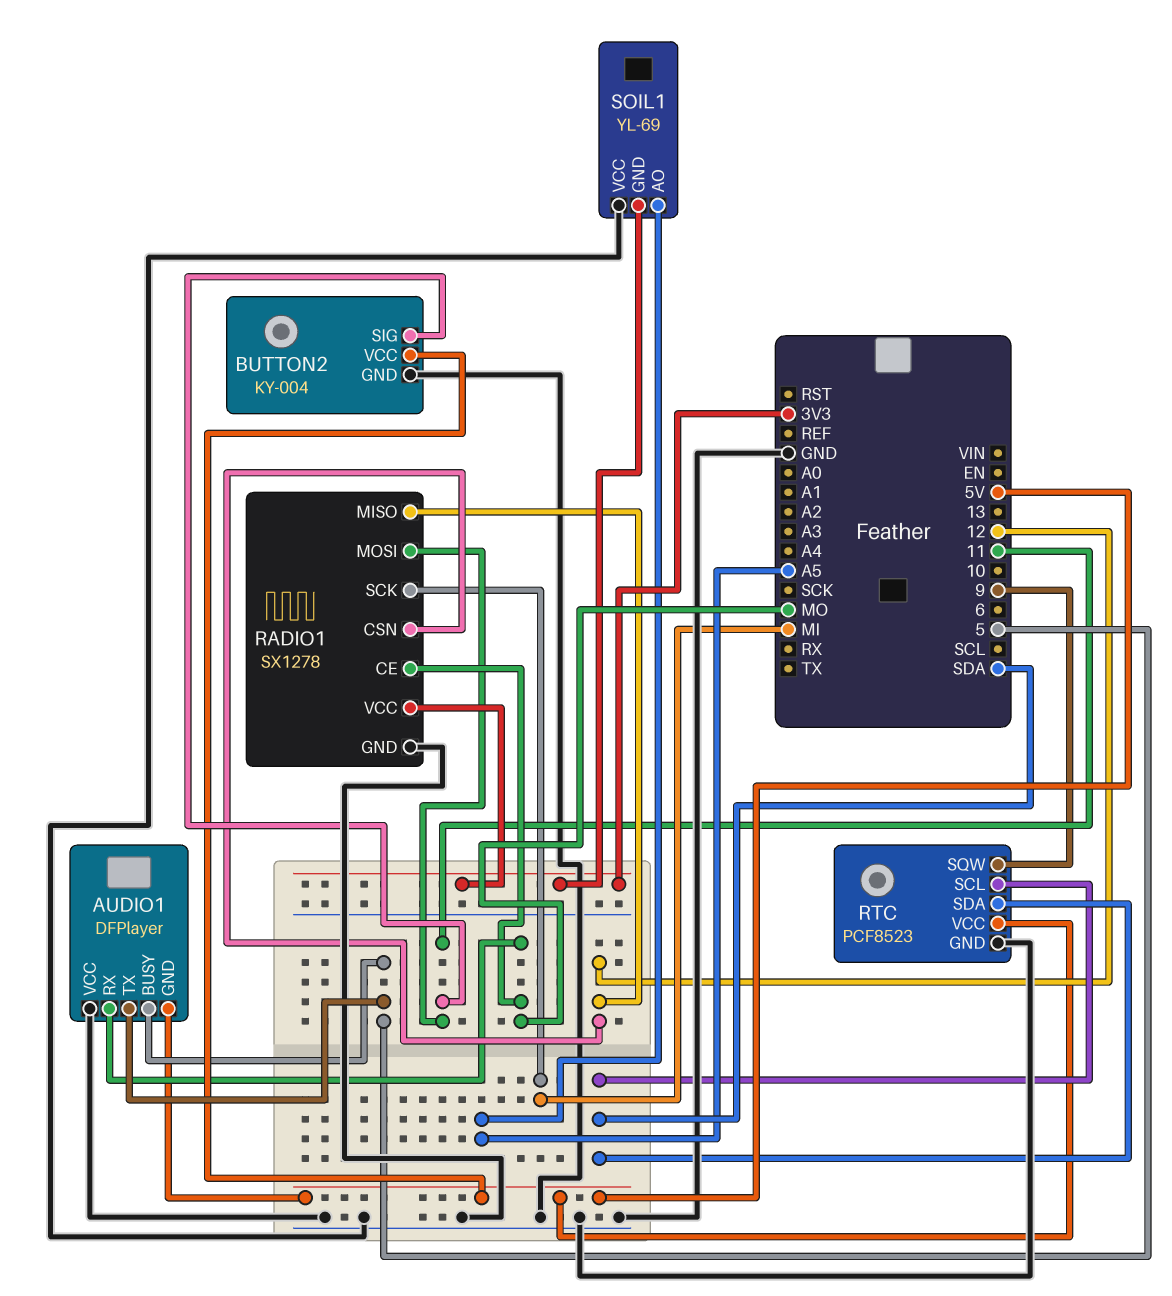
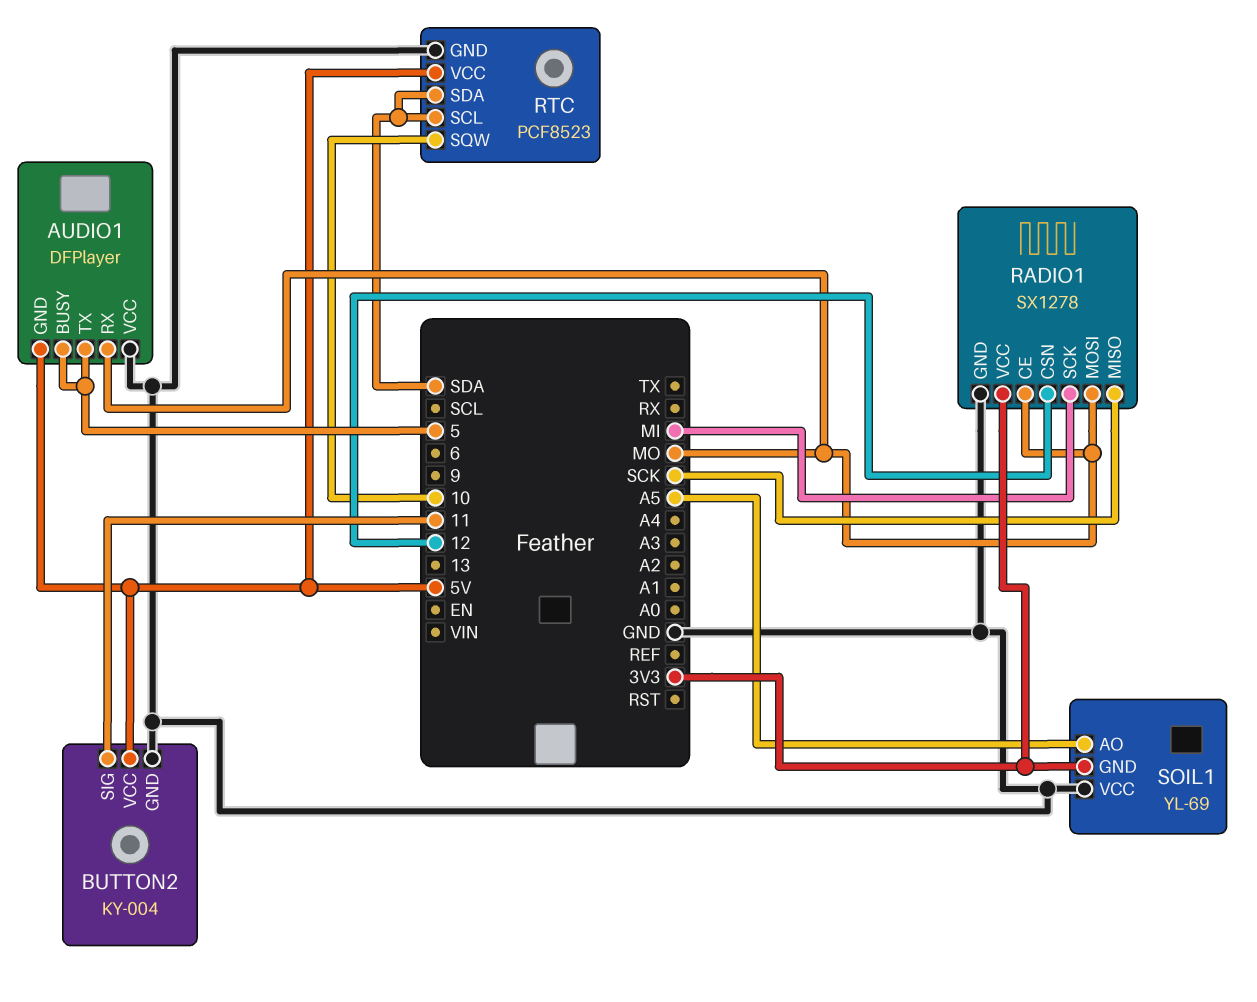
RADIO1 pin MISO: 12 -> SCK
RADIO1 pin MOSI: 11 -> MO
RTC pin SQW: 9 -> 10

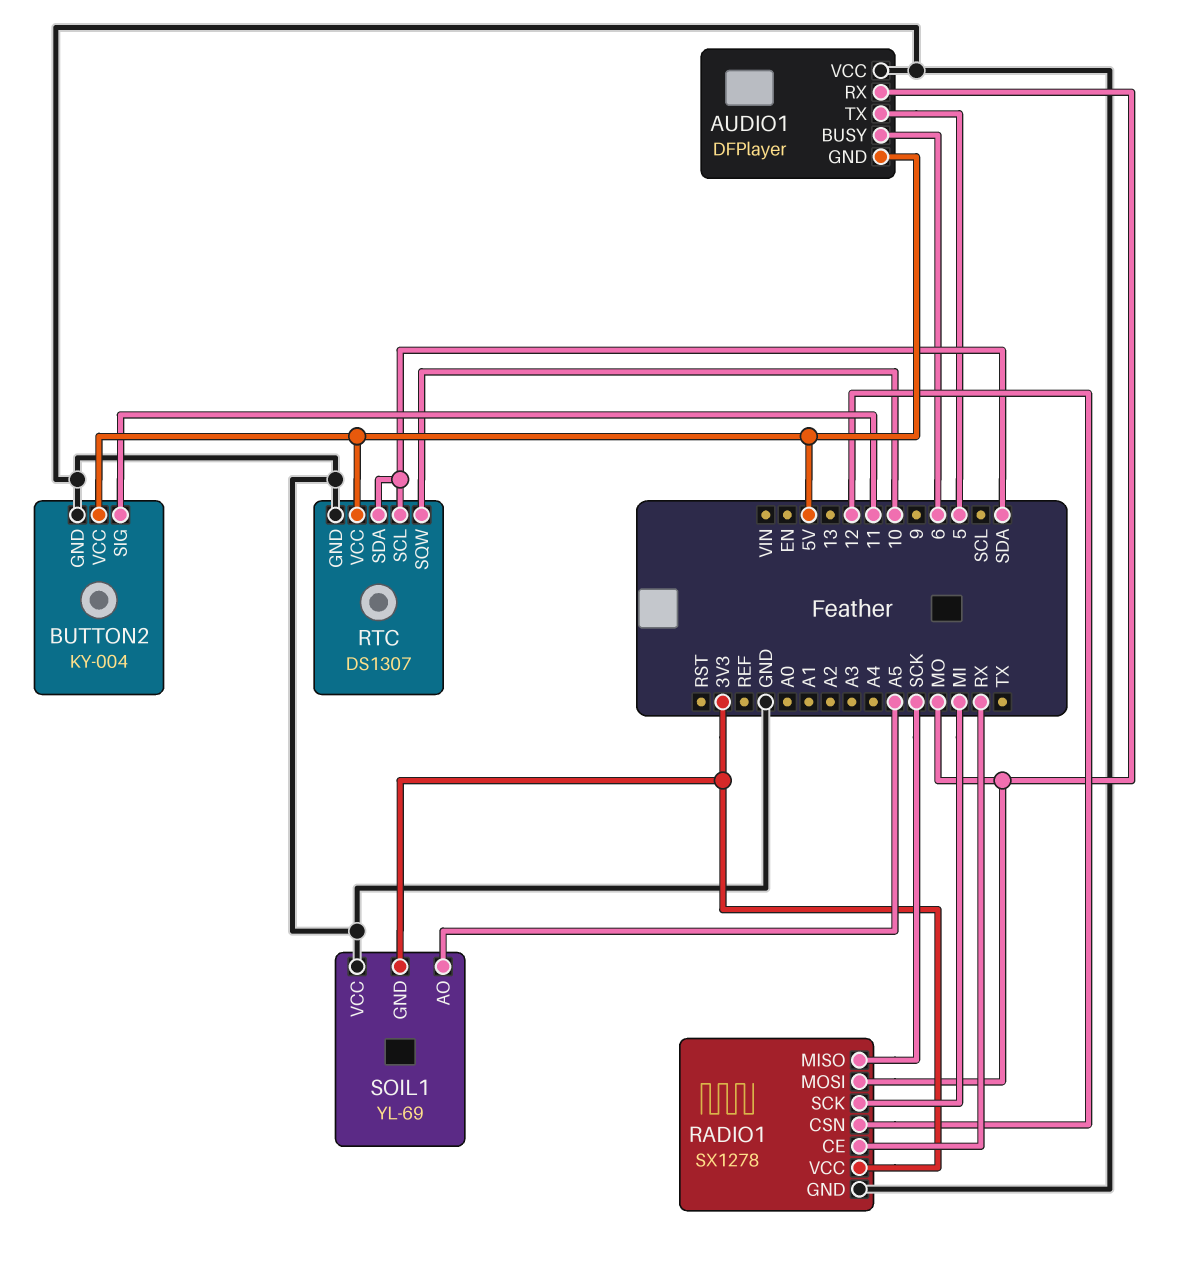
AUDIO1 pin BUSY: 5 -> 6
RADIO1 pin CE: MO -> RX
RTC: PCF8523 -> DS1307

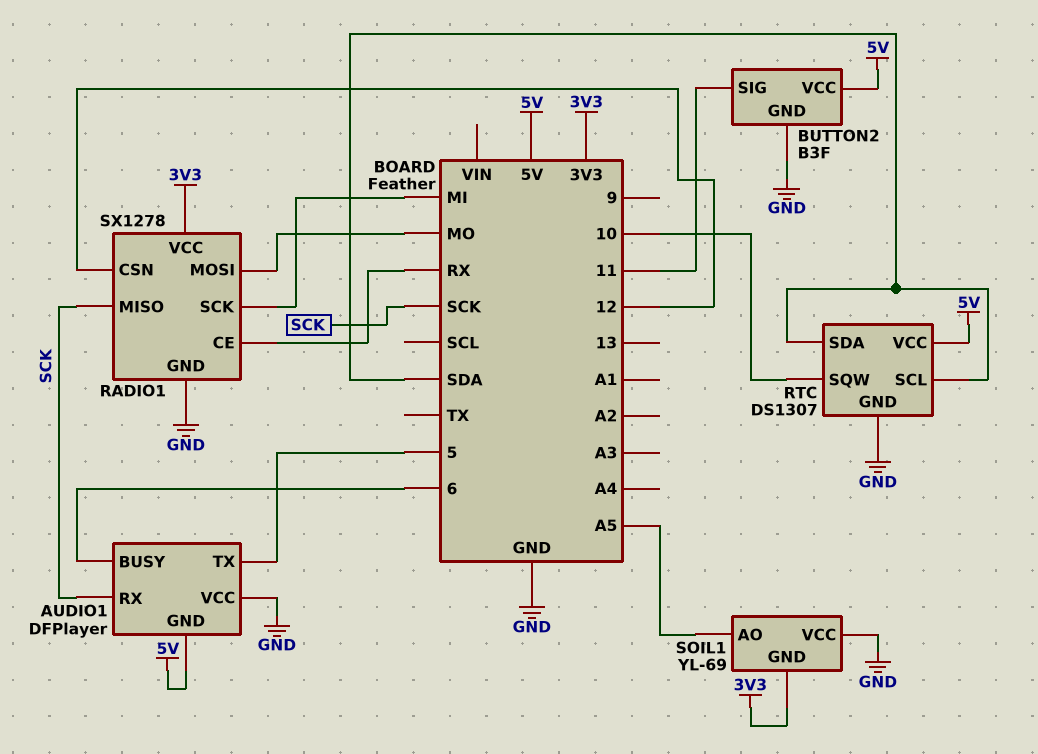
AUDIO1 pin RX: MO -> SCK
BUTTON2: KY-004 -> B3F

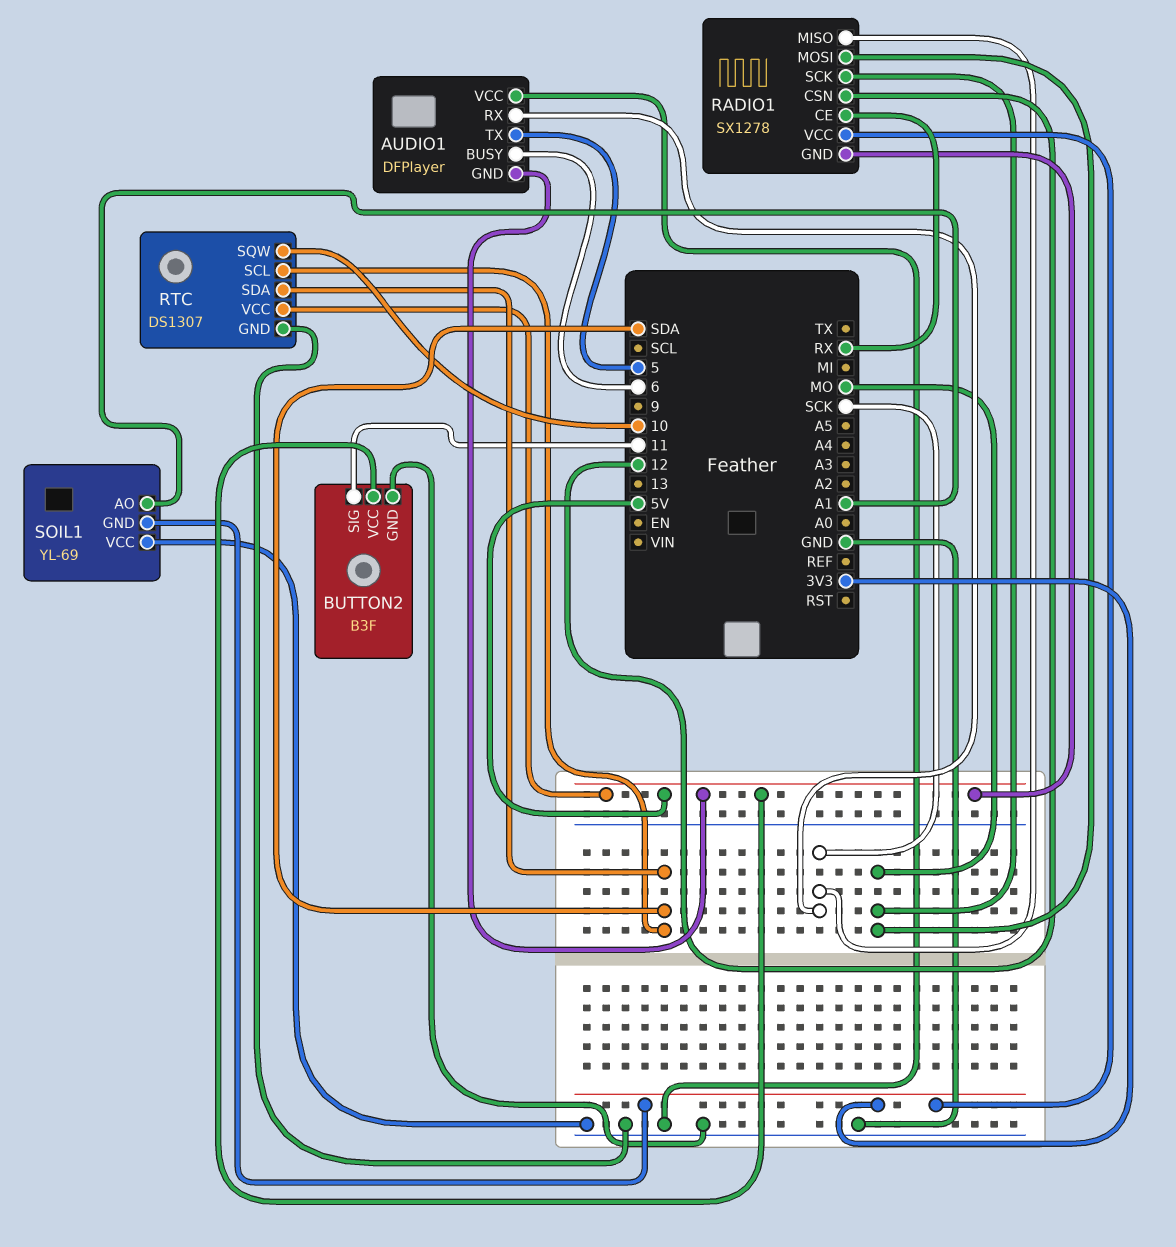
RADIO1 pin GND: GND -> 5V
RADIO1 pin SCK: MI -> MO
SOIL1 pin AO: A5 -> A1

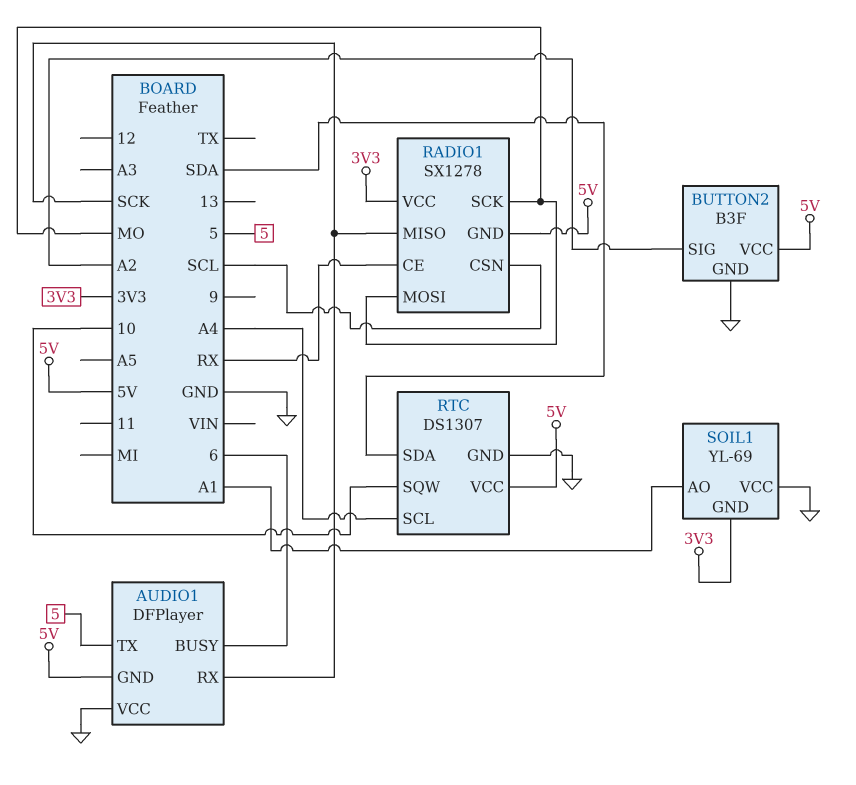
BUTTON2 pin SIG: 11 -> A2
RADIO1 pin CSN: 12 -> SCL
RTC pin SCL: SDA -> A4

